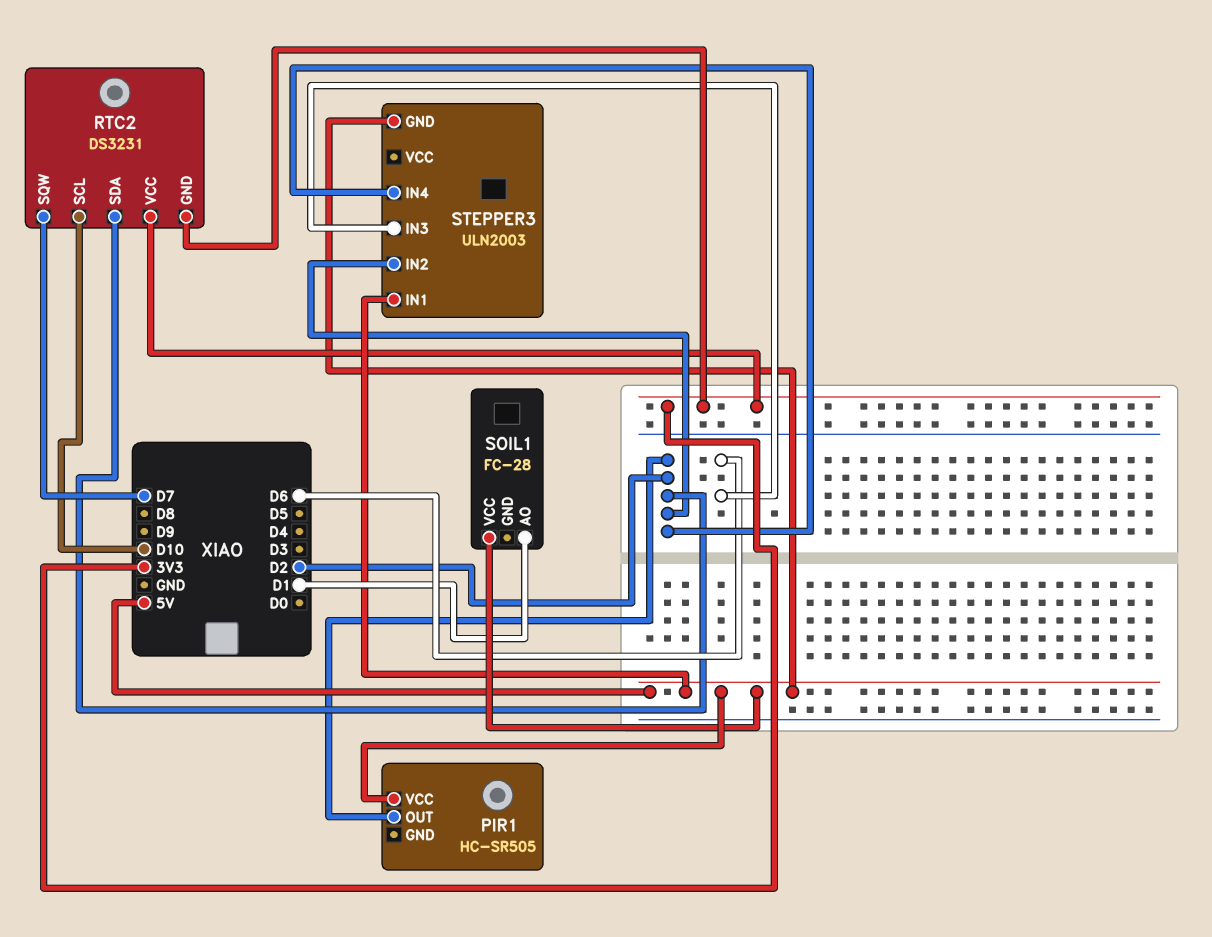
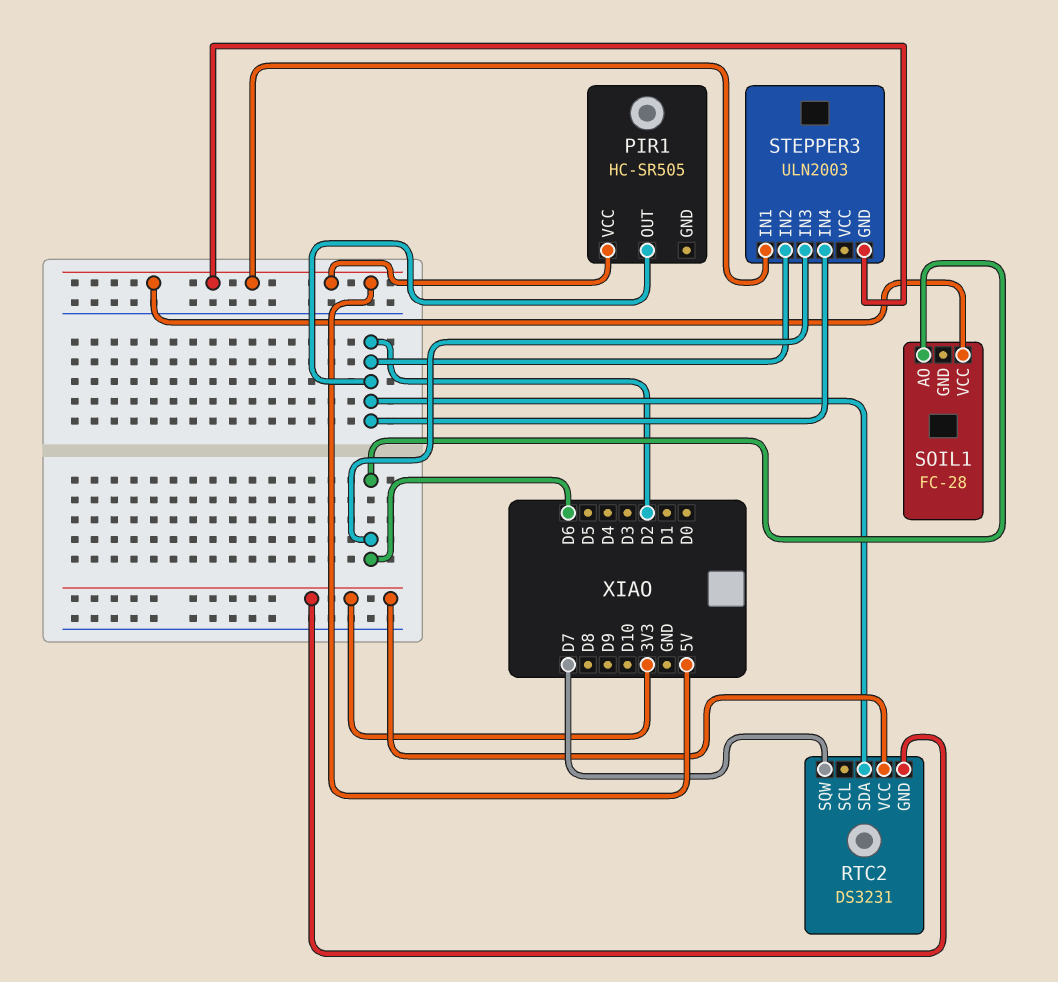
RTC2 pin SCL: D10 -> none
SOIL1 pin AO: D1 -> D6

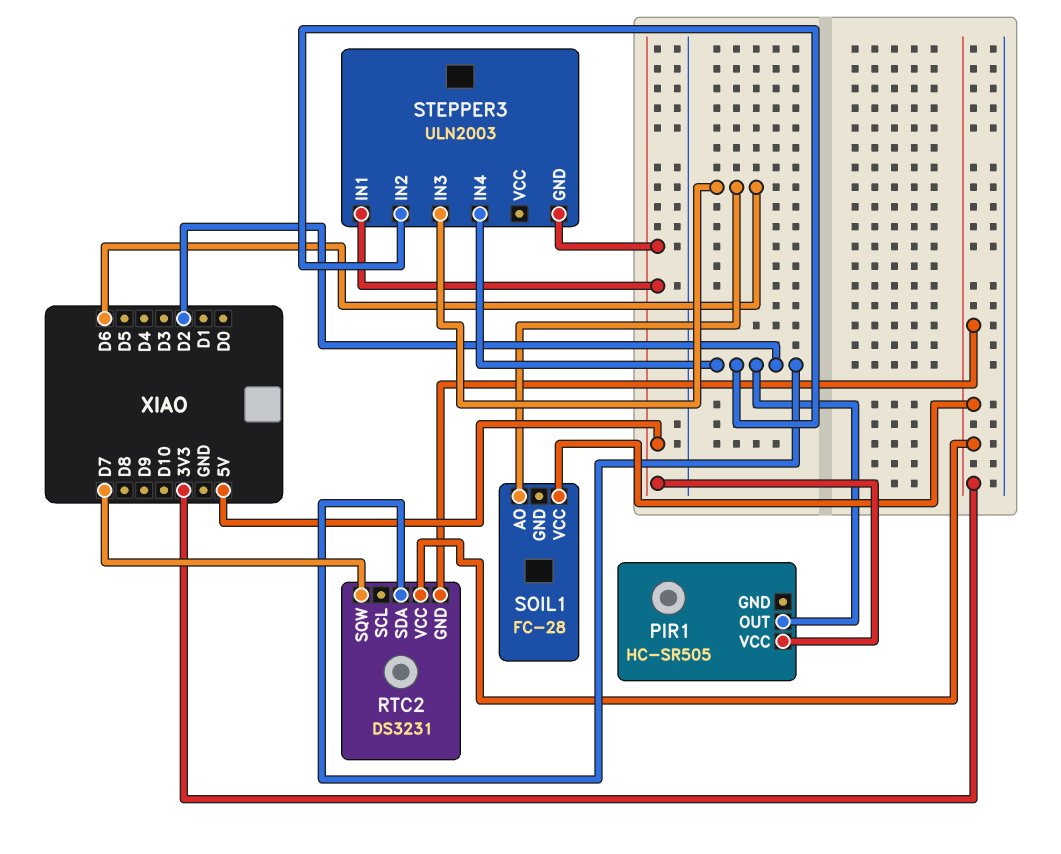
SOIL1 pin VCC: 5V -> 3V3

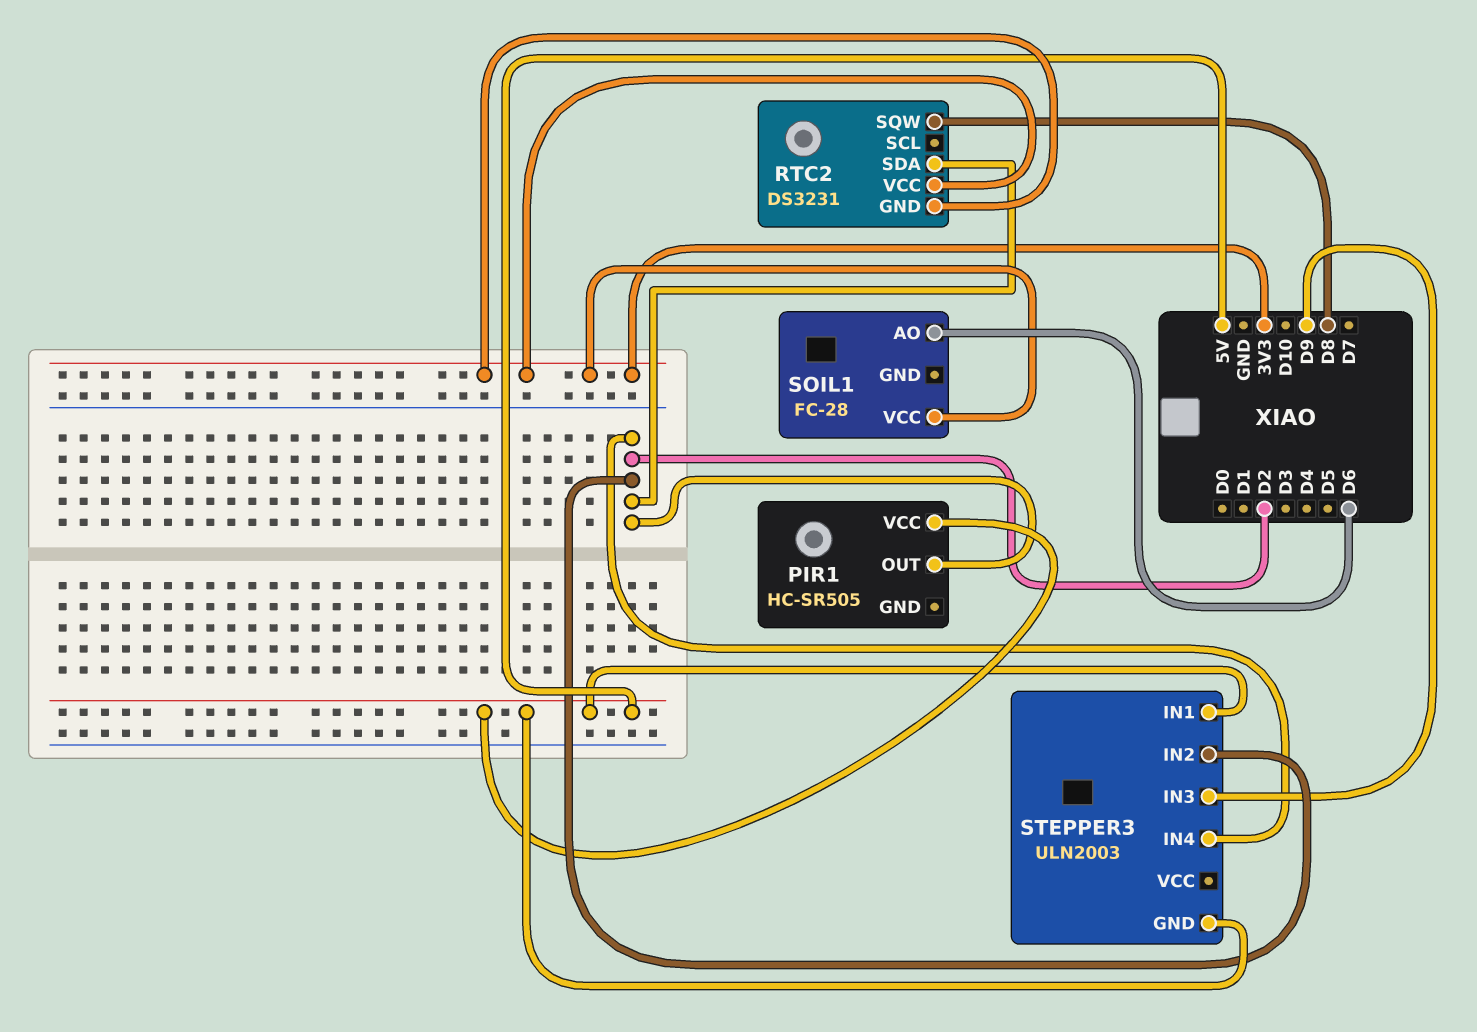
RTC2 pin SQW: D7 -> D8
STEPPER3 pin IN3: D6 -> D9

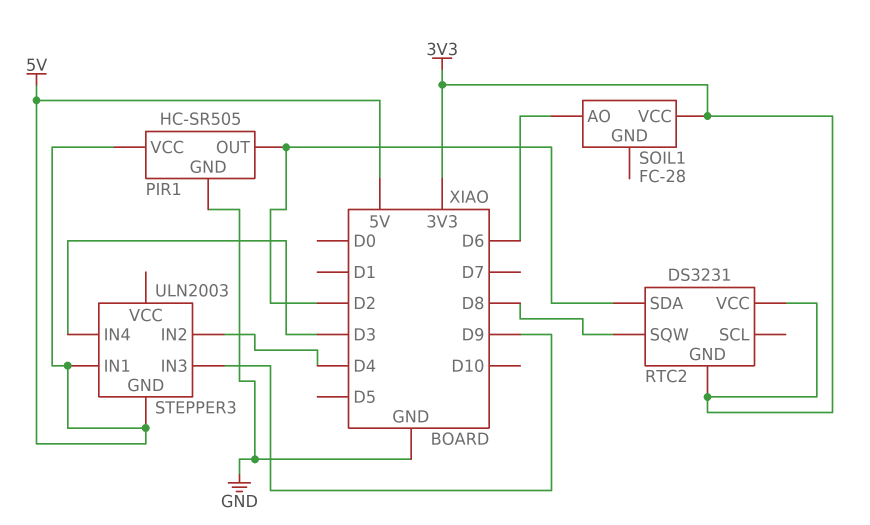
PIR1 pin GND: none -> GND
STEPPER3 pin IN2: D2 -> D4
STEPPER3 pin IN4: D2 -> D3

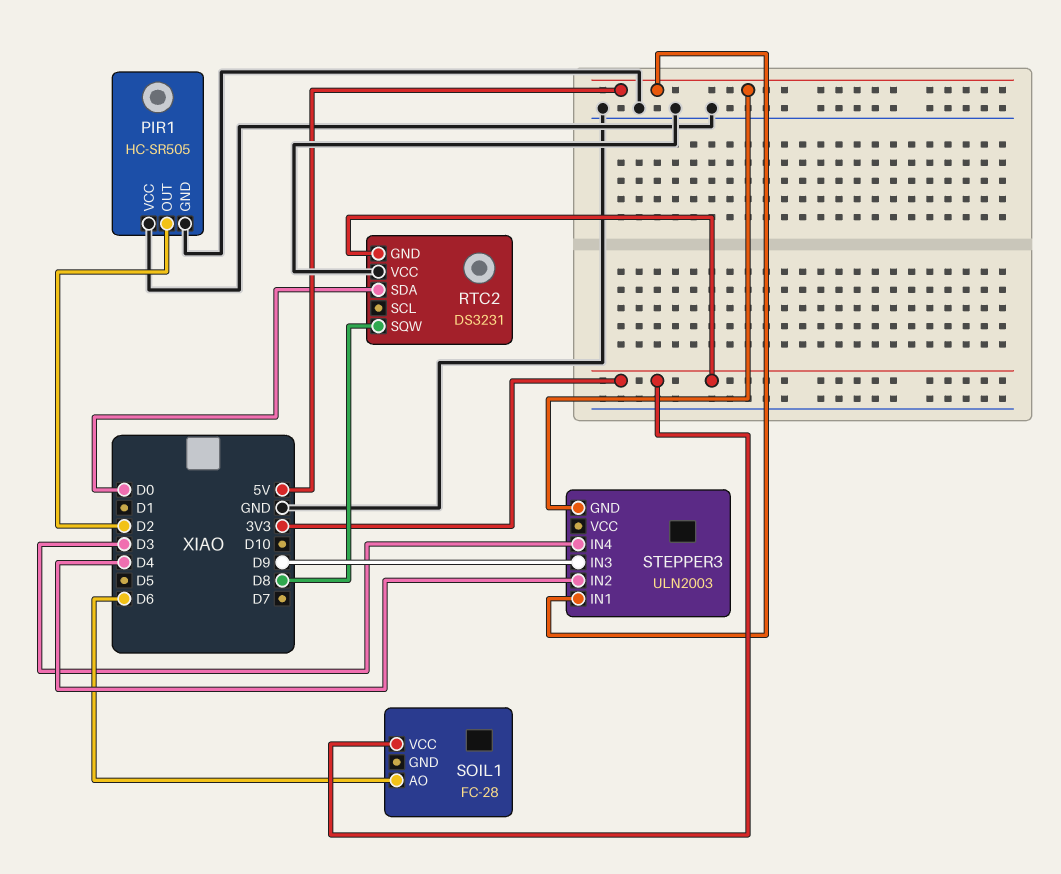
PIR1 pin VCC: 5V -> GND
RTC2 pin SDA: D2 -> D0
RTC2 pin VCC: 3V3 -> GND

